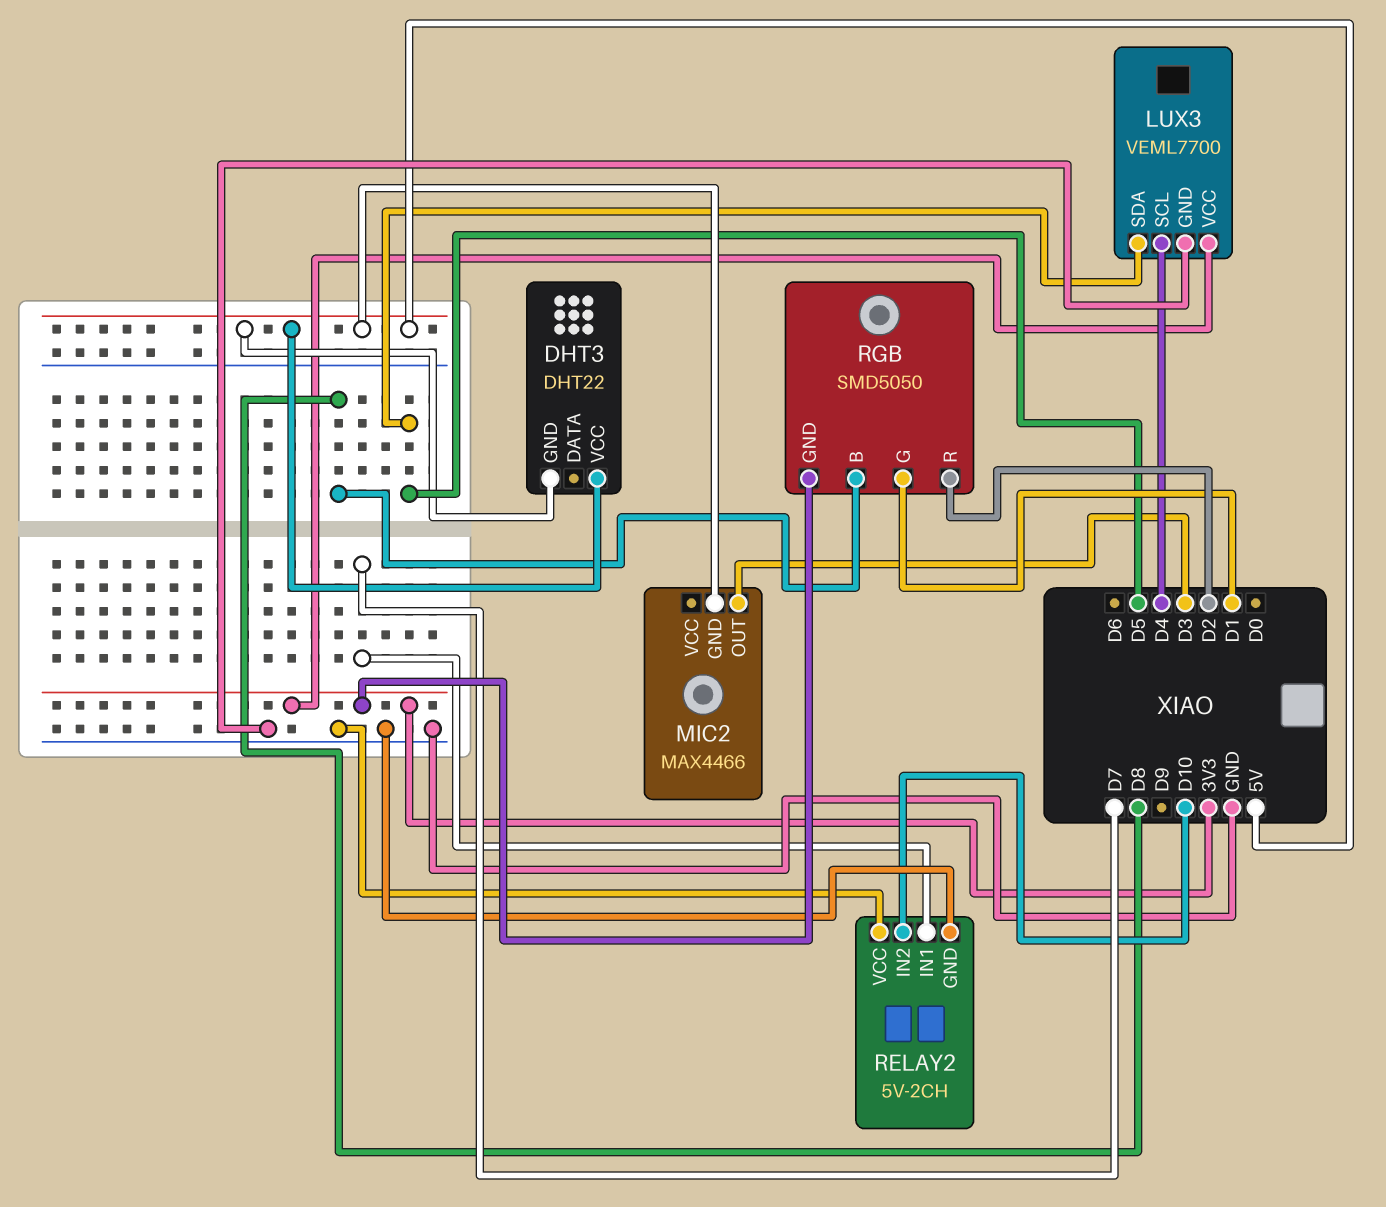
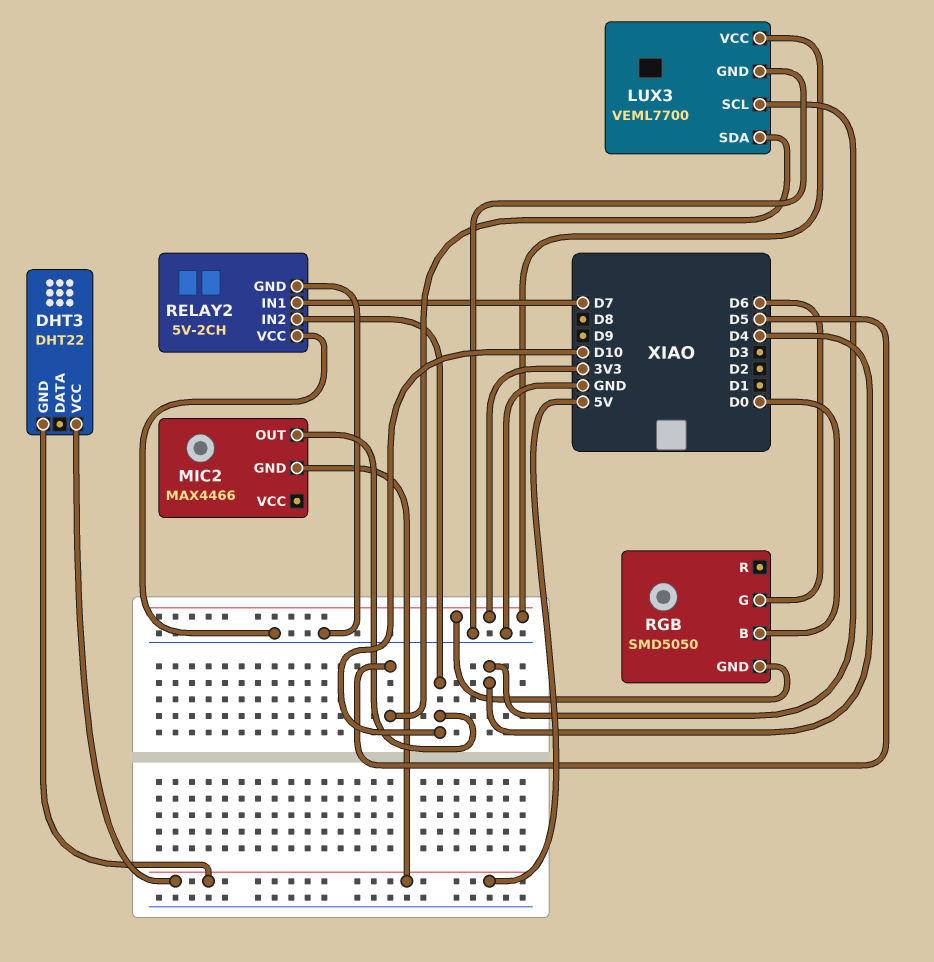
MIC2 pin OUT: D3 -> D10
RGB pin B: D8 -> D0
RGB pin G: D1 -> D6
RGB pin R: D2 -> none

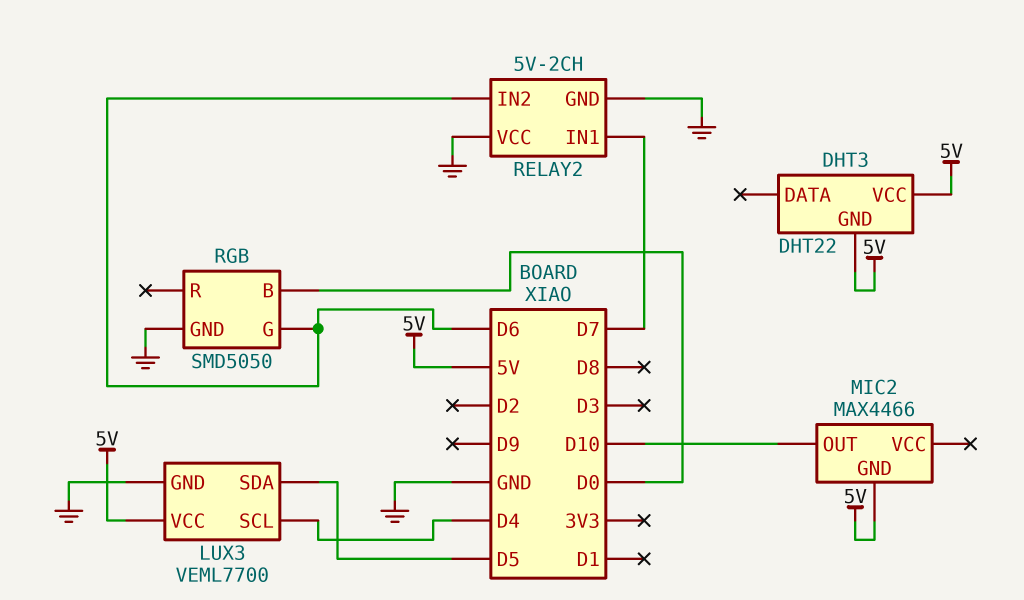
LUX3 pin VCC: 3V3 -> 5V
RELAY2 pin IN2: D10 -> D6
RGB pin GND: 3V3 -> GND

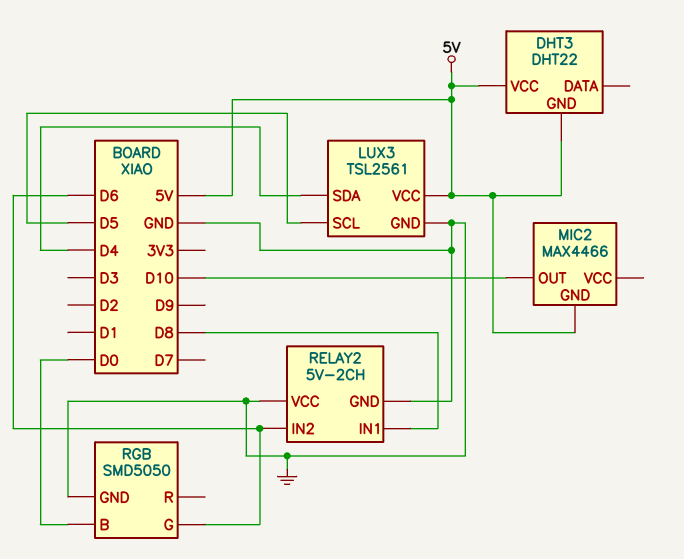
LUX3: VEML7700 -> TSL2561
LUX3 pin SCL: D4 -> D5
LUX3 pin SDA: D5 -> D4
RELAY2 pin IN1: D7 -> D8

